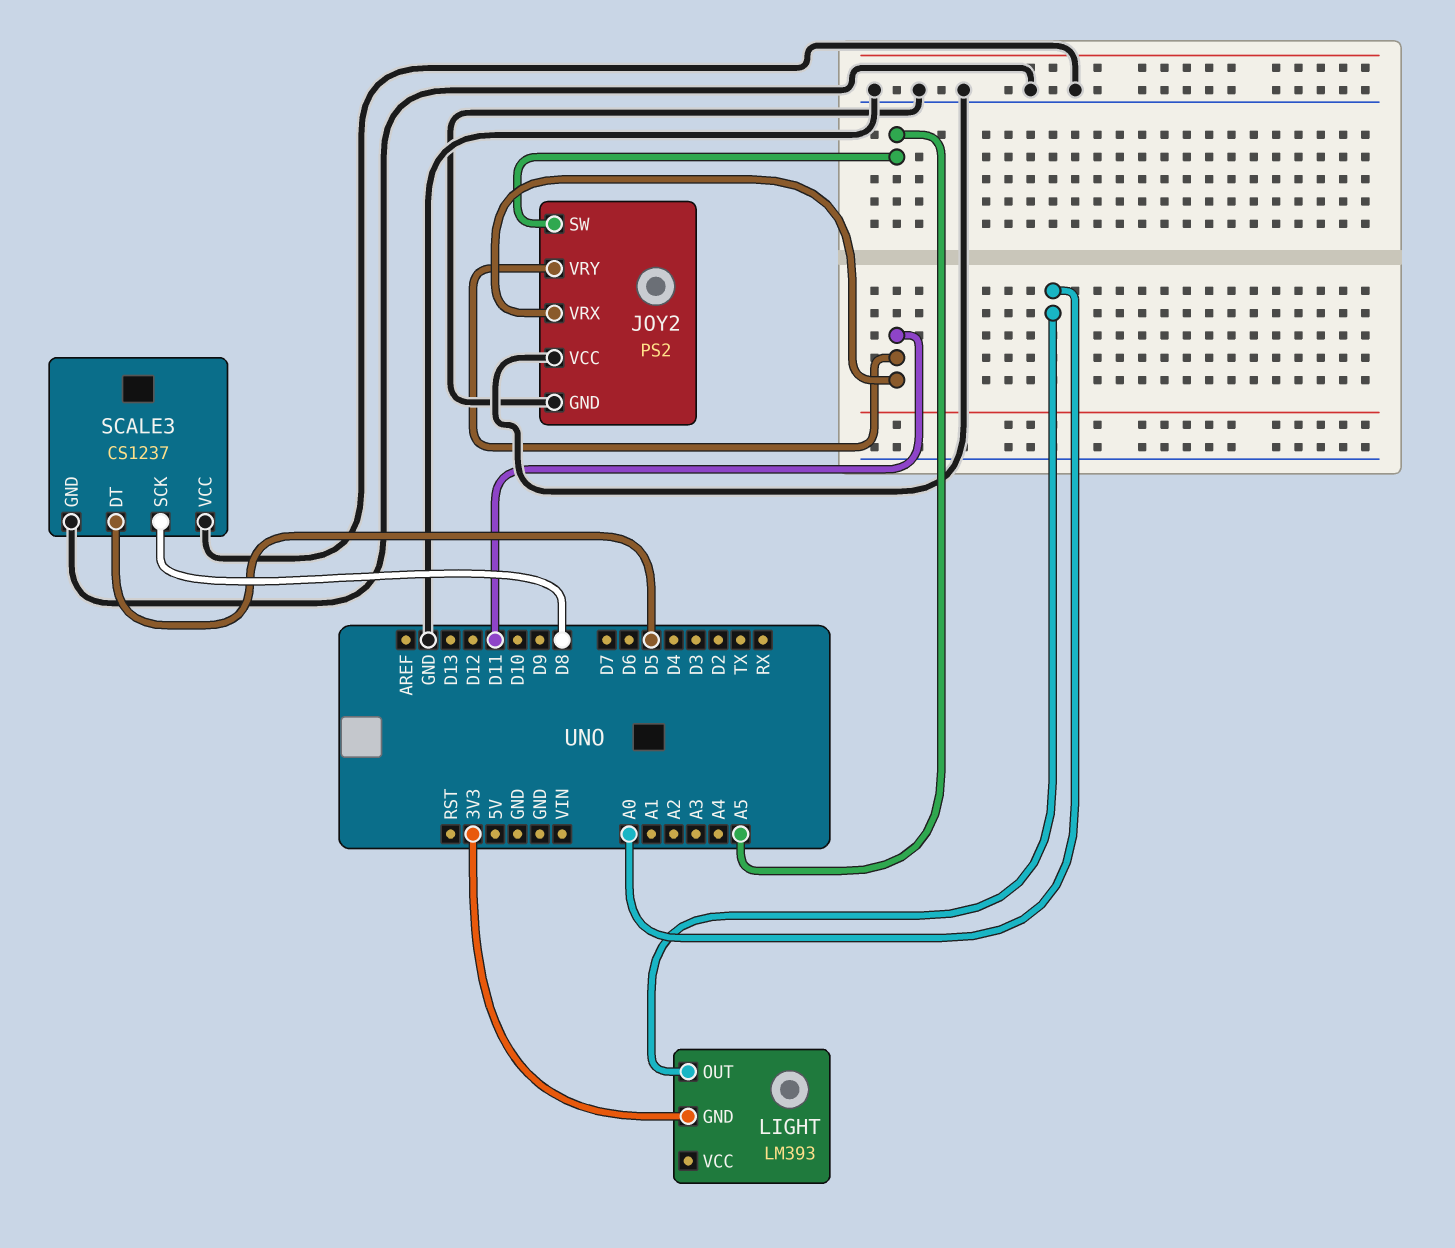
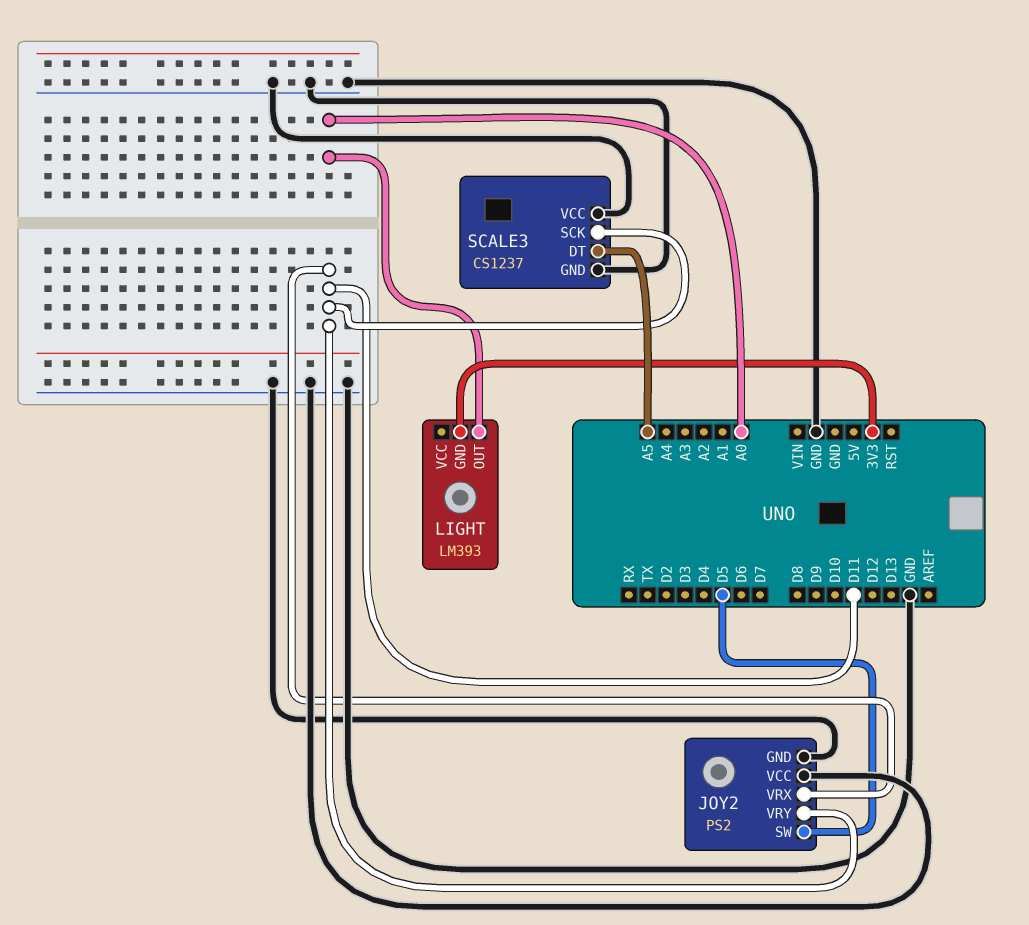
JOY2 pin SW: A5 -> D5
SCALE3 pin DT: D5 -> A5
SCALE3 pin SCK: D8 -> D11

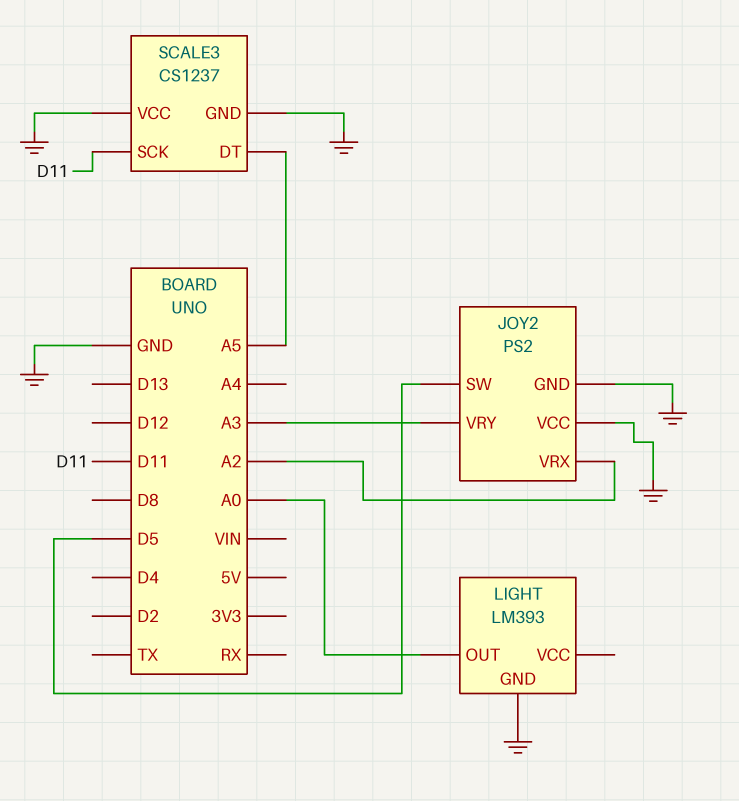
JOY2 pin VRX: D11 -> A2
JOY2 pin VRY: D11 -> A3
LIGHT pin GND: 3V3 -> GND

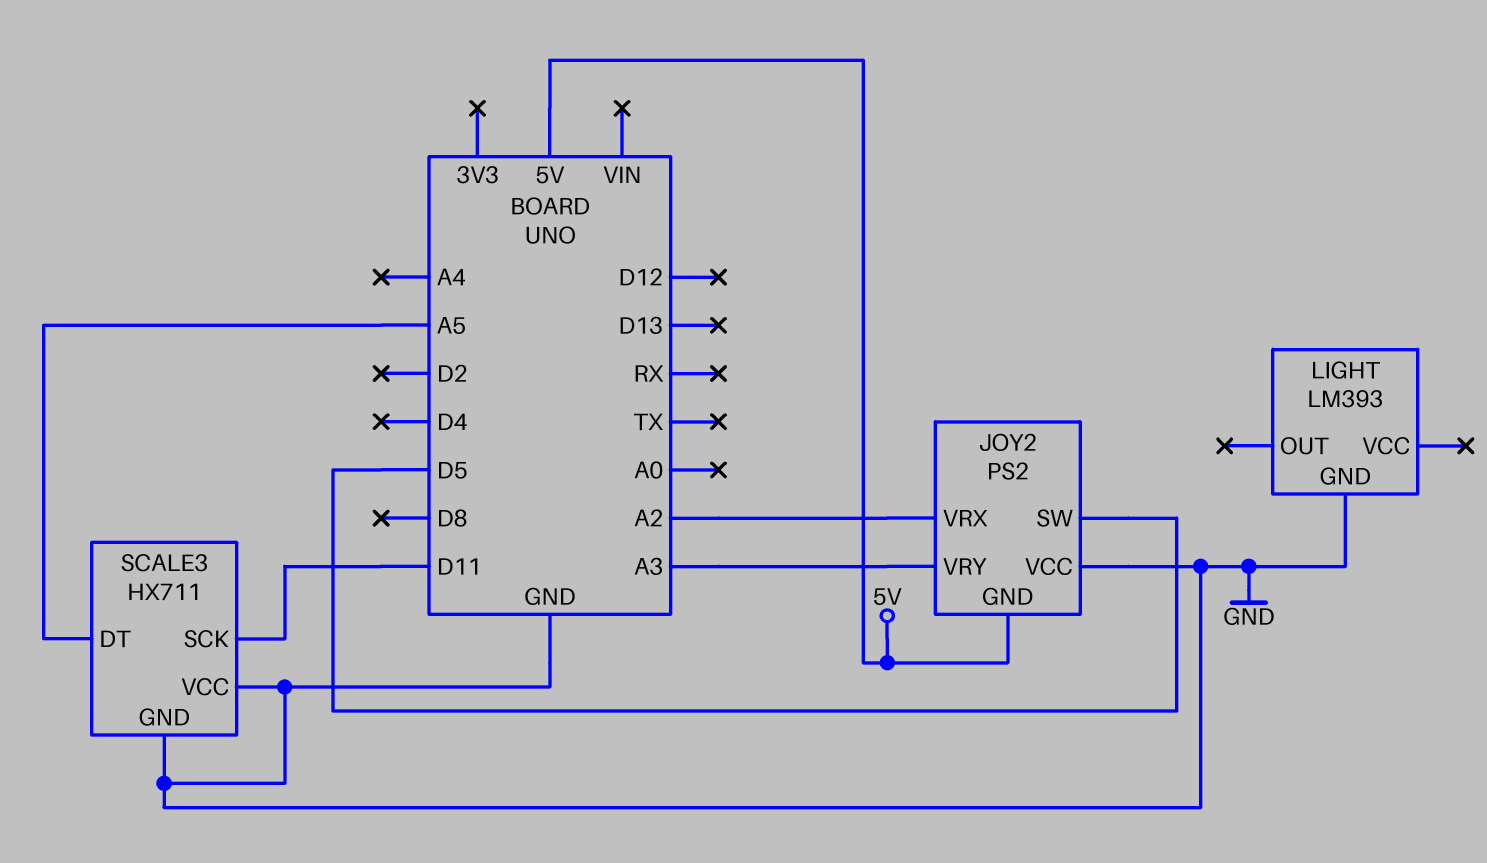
JOY2 pin GND: GND -> 5V
LIGHT pin OUT: A0 -> none
SCALE3: CS1237 -> HX711

